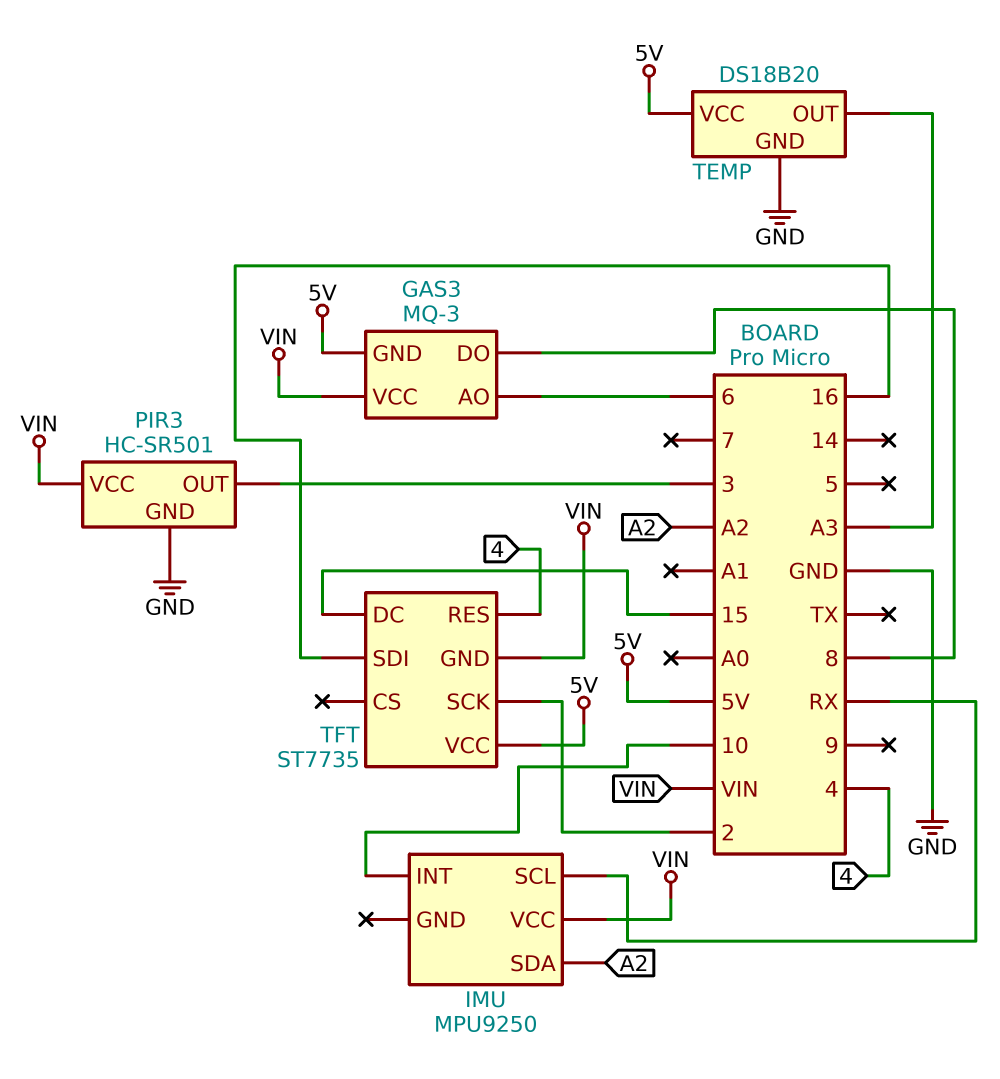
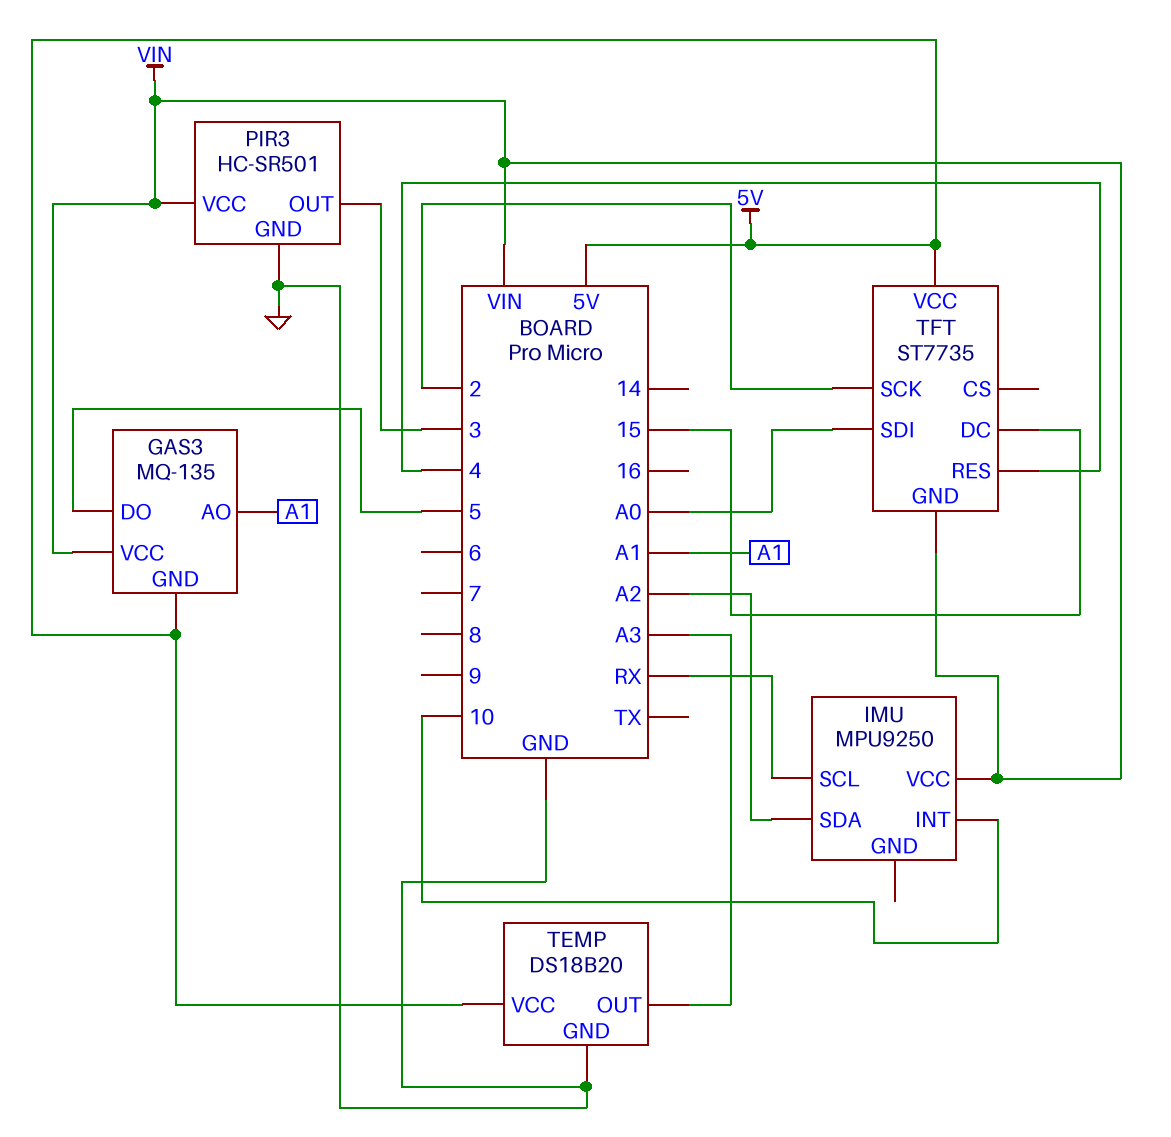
GAS3: MQ-3 -> MQ-135
GAS3 pin AO: 6 -> A1
GAS3 pin DO: 8 -> 5
TFT pin SDI: 16 -> A0

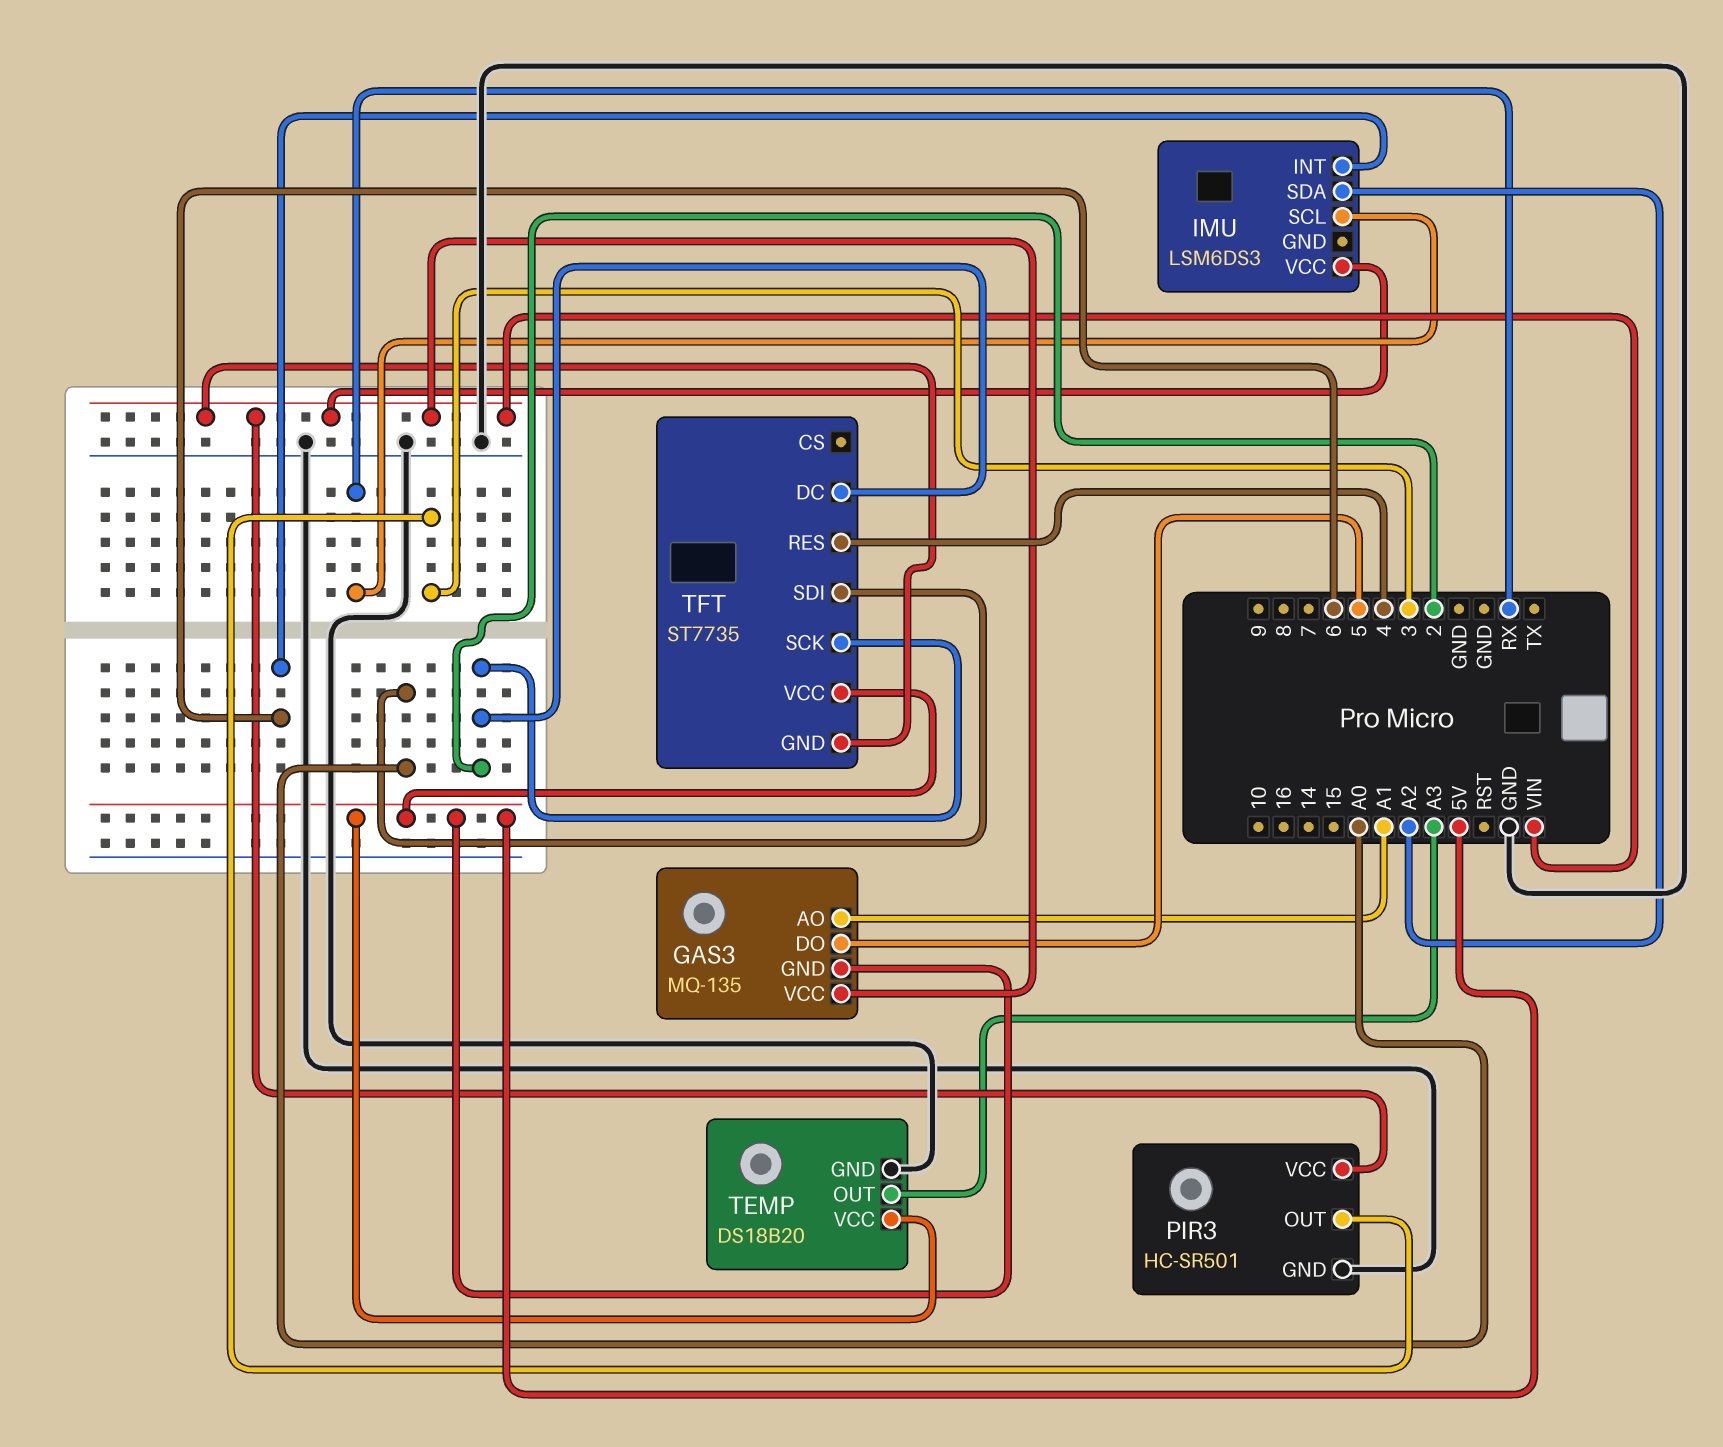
IMU: MPU9250 -> LSM6DS3
IMU pin INT: 10 -> 6
TFT pin DC: 15 -> 2

